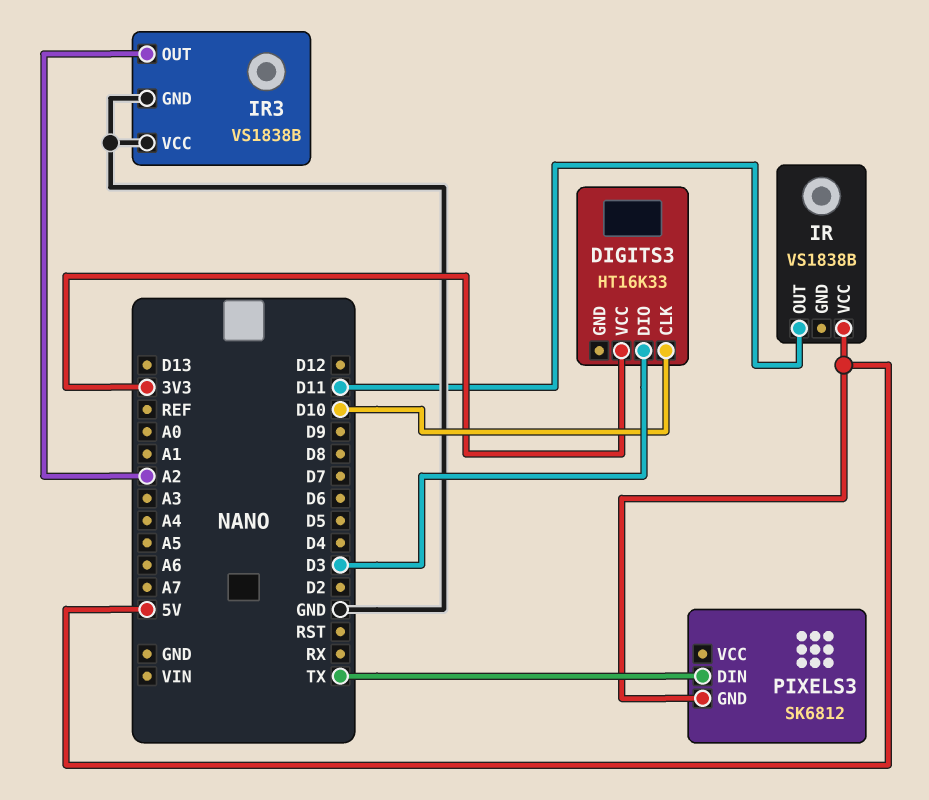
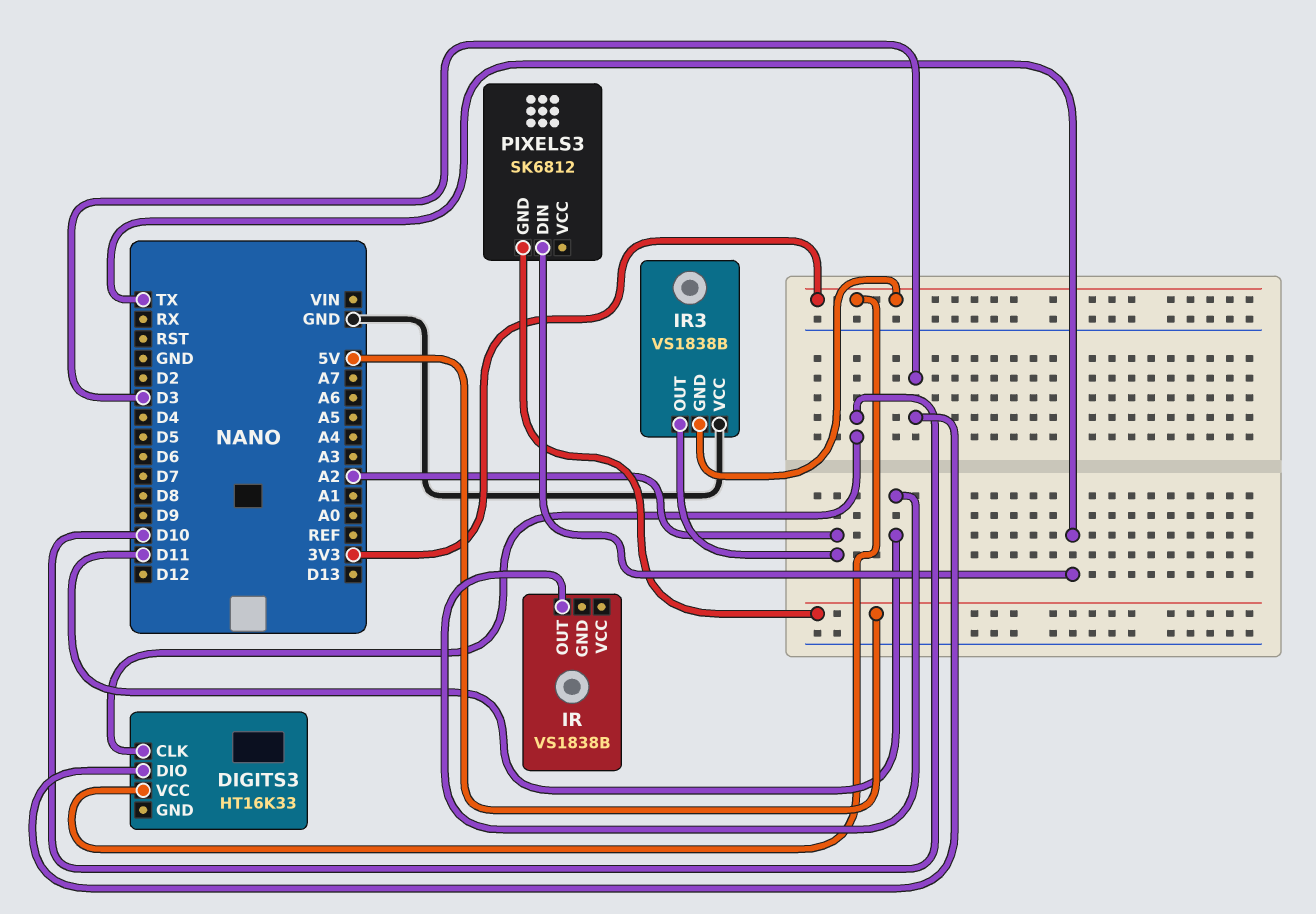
IR pin VCC: 5V -> none
IR3 pin GND: GND -> 3V3

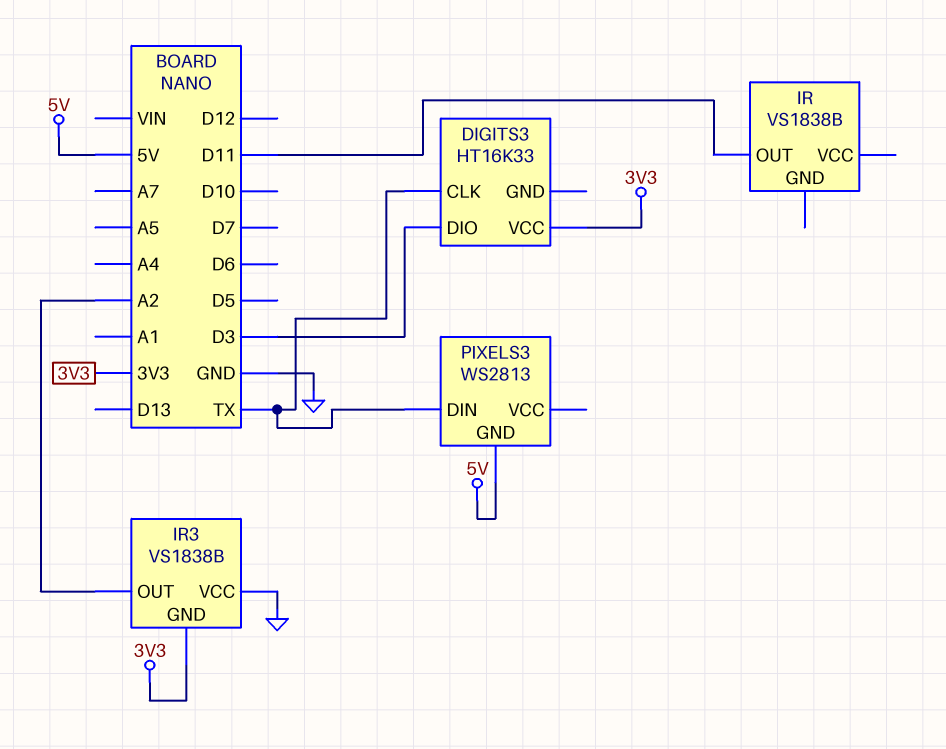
DIGITS3 pin CLK: D10 -> TX
PIXELS3: SK6812 -> WS2813

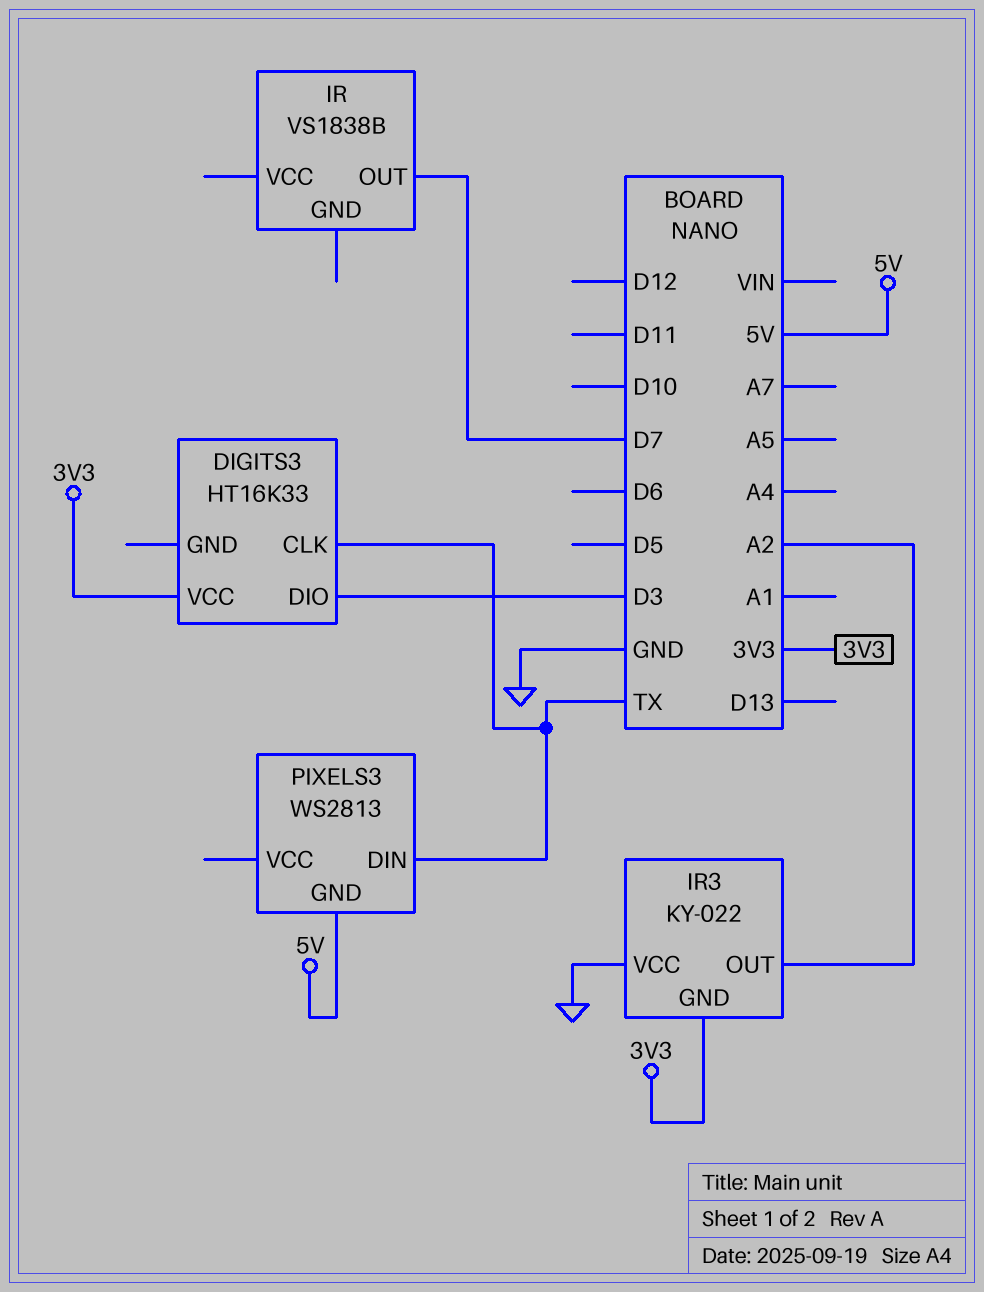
IR pin OUT: D11 -> D7
IR3: VS1838B -> KY-022

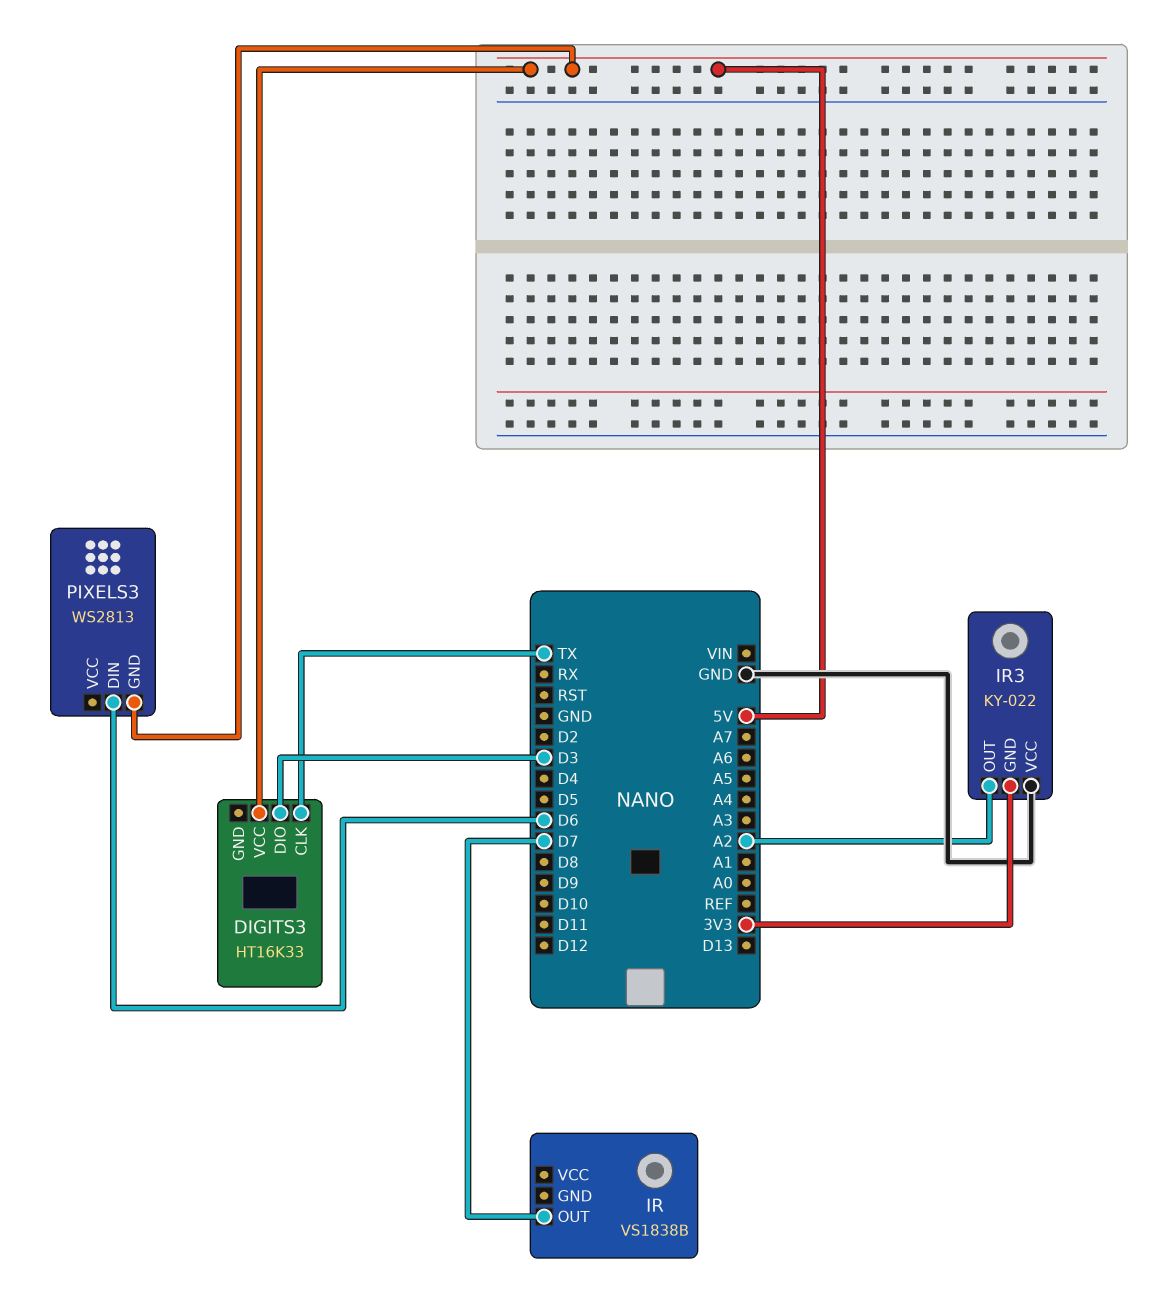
DIGITS3 pin VCC: 3V3 -> 5V
PIXELS3 pin DIN: TX -> D6

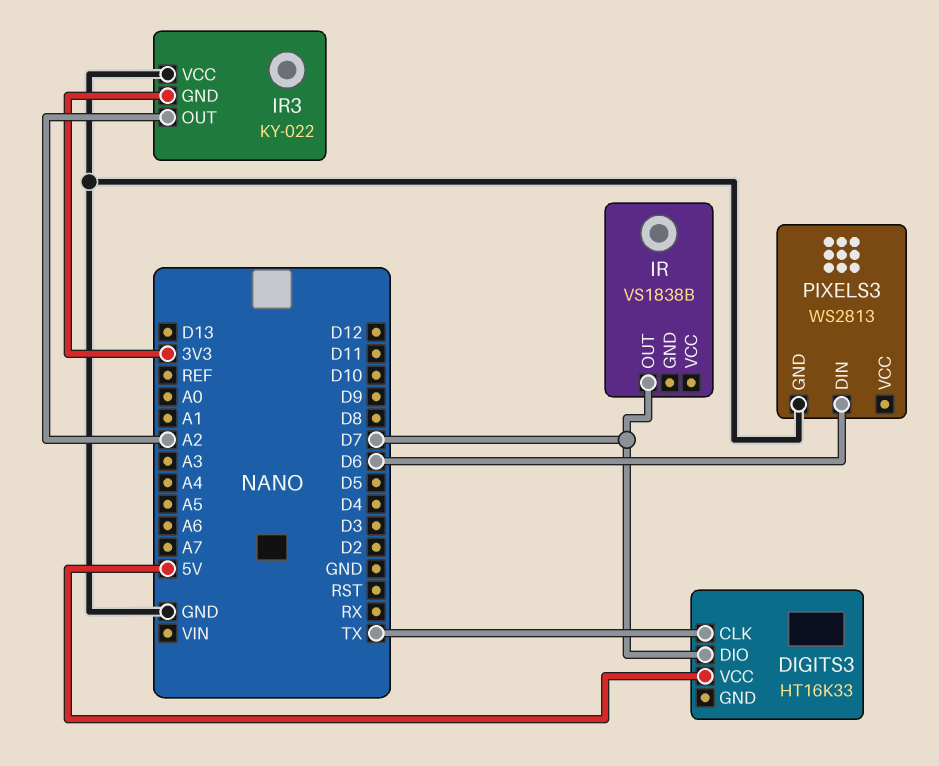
DIGITS3 pin DIO: D3 -> D7
PIXELS3 pin GND: 5V -> GND

